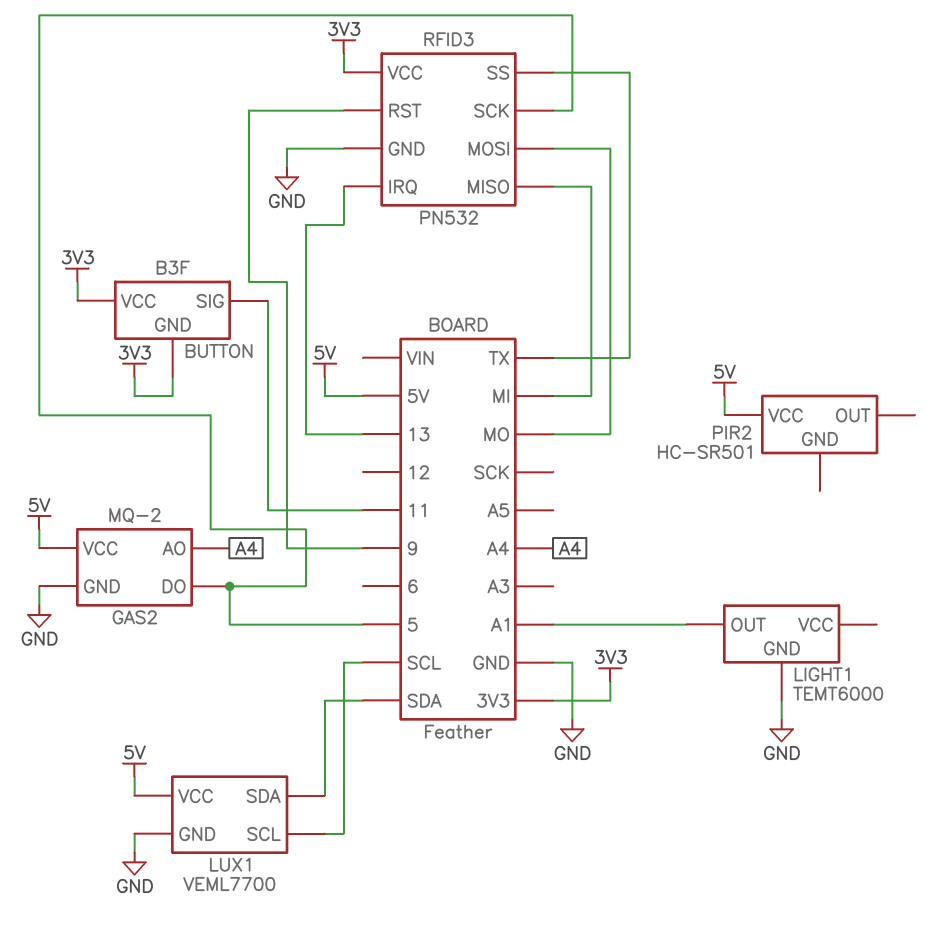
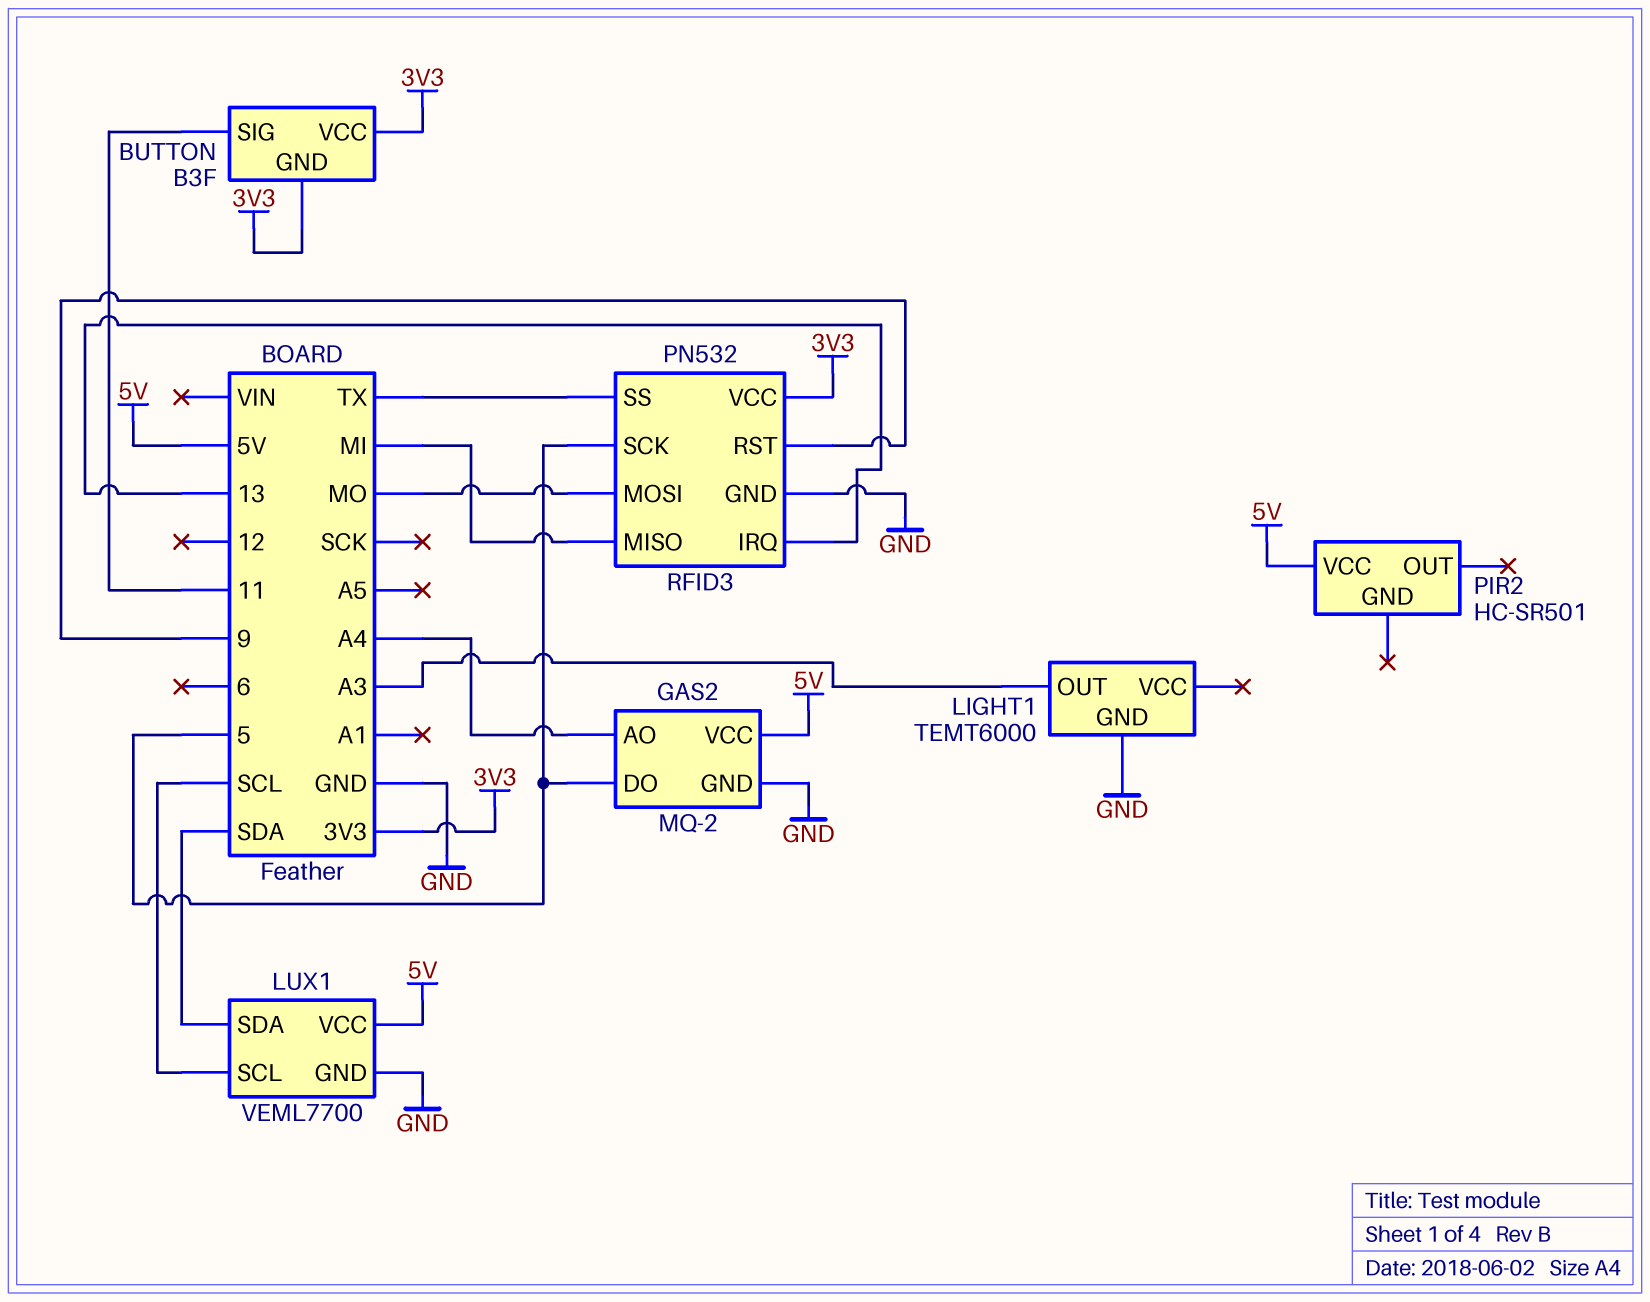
LIGHT1 pin OUT: A1 -> A3

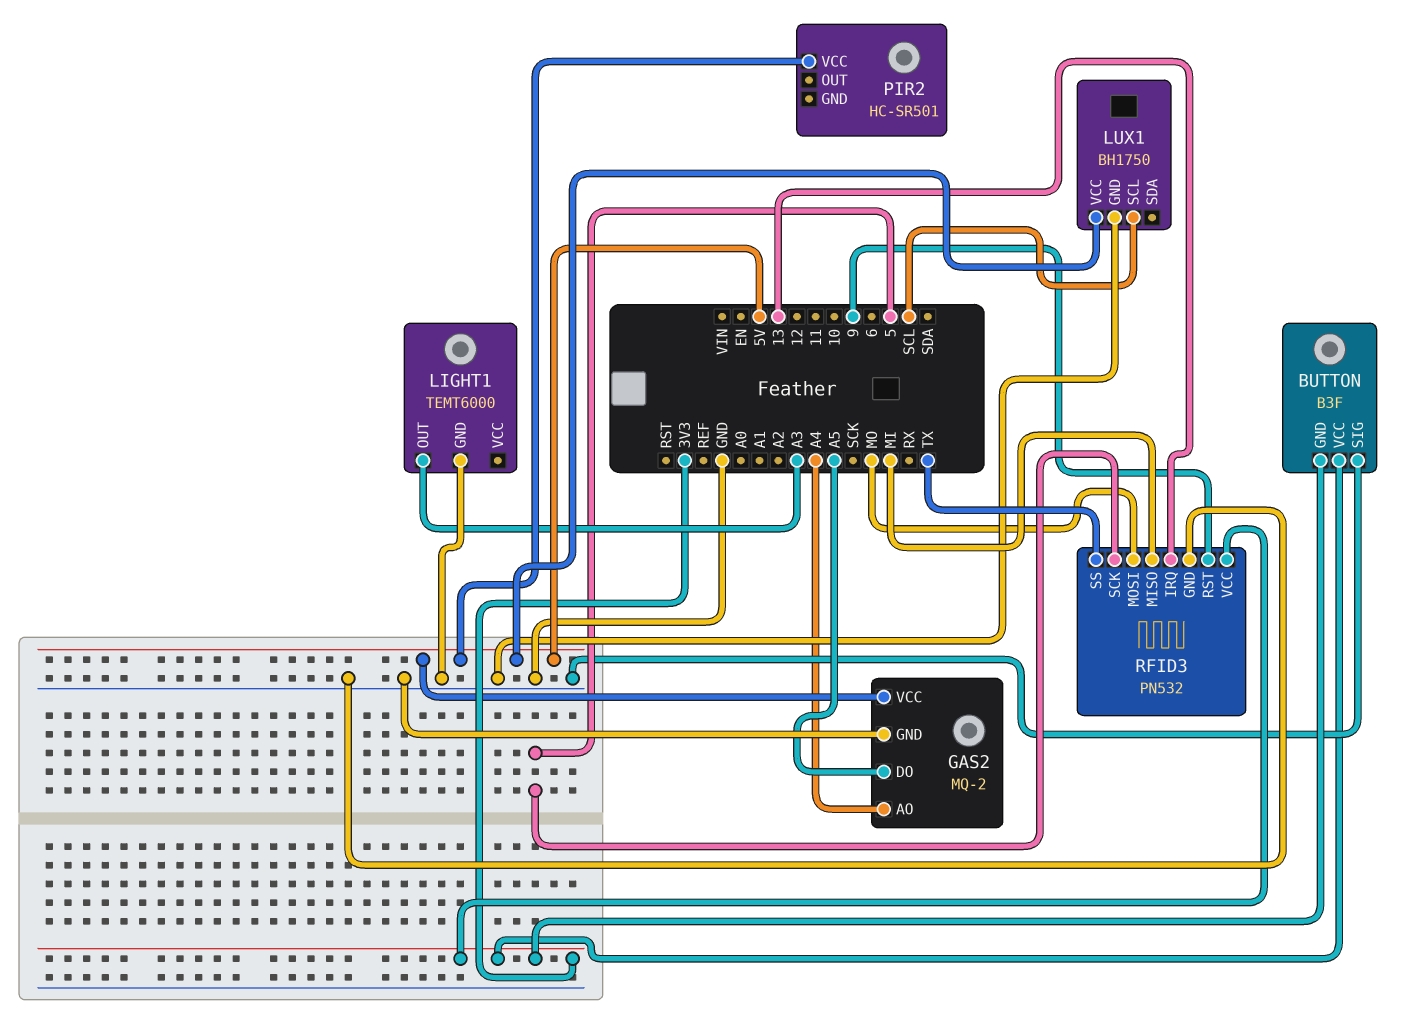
BUTTON pin SIG: 11 -> GND
GAS2 pin DO: 5 -> A5
LUX1: VEML7700 -> BH1750
LUX1 pin SDA: SDA -> none

